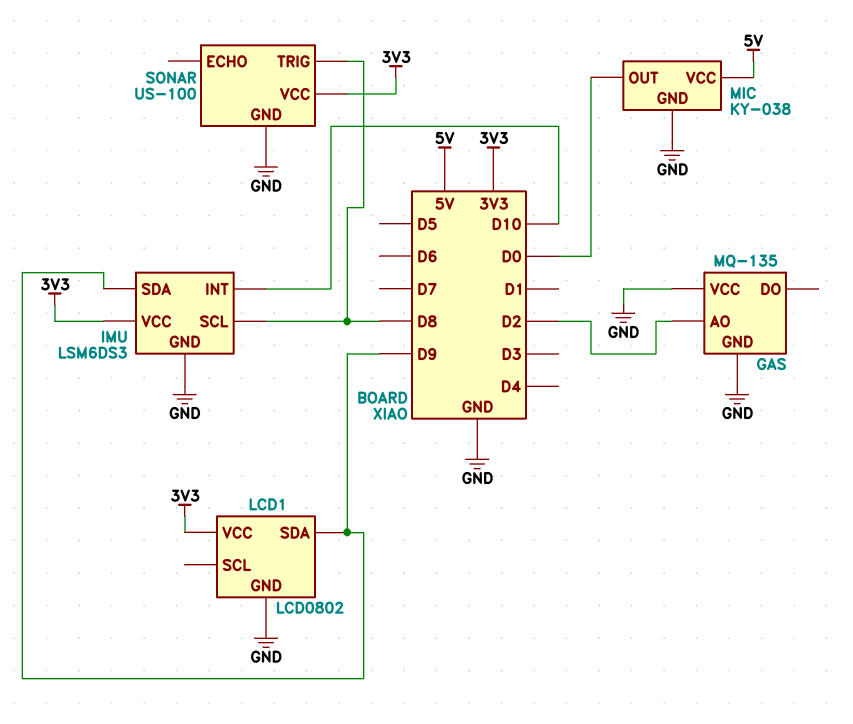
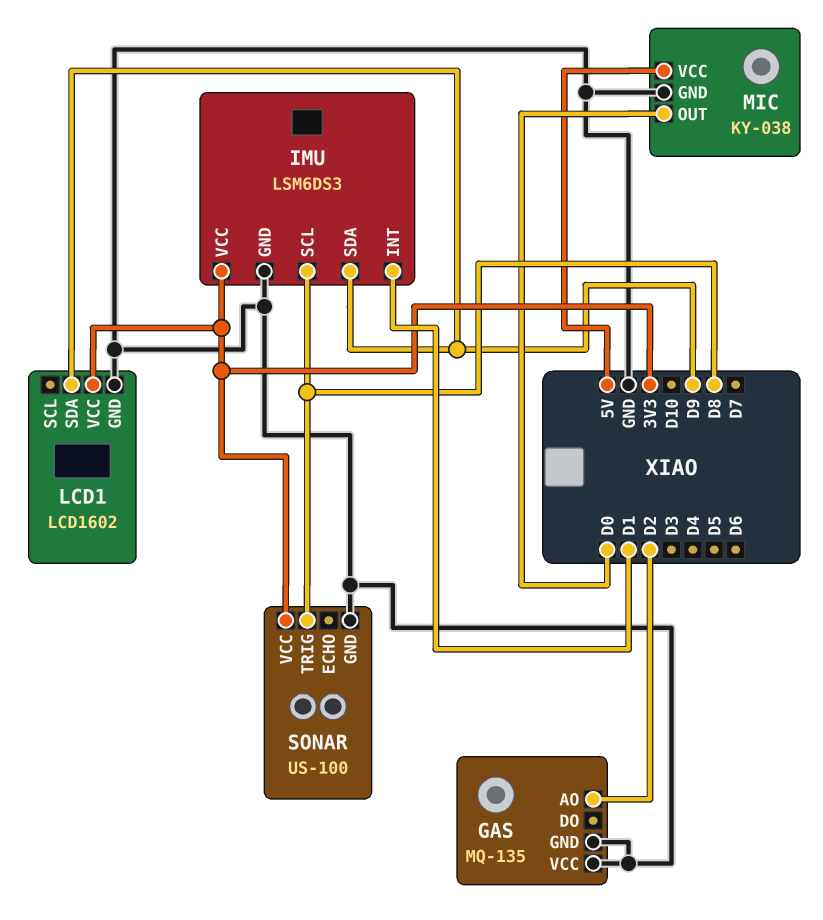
IMU pin INT: D10 -> D1
LCD1: LCD0802 -> LCD1602

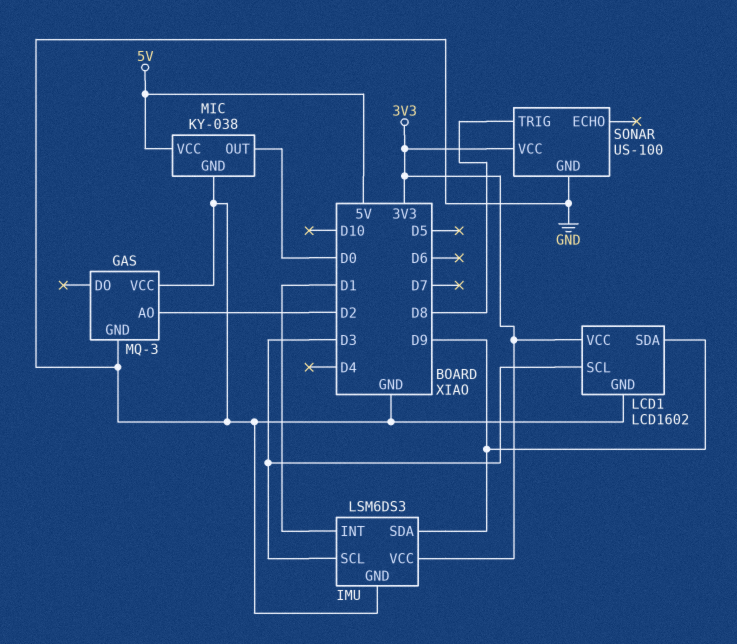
GAS: MQ-135 -> MQ-3
IMU pin SCL: D8 -> D3
LCD1 pin SCL: none -> D3

